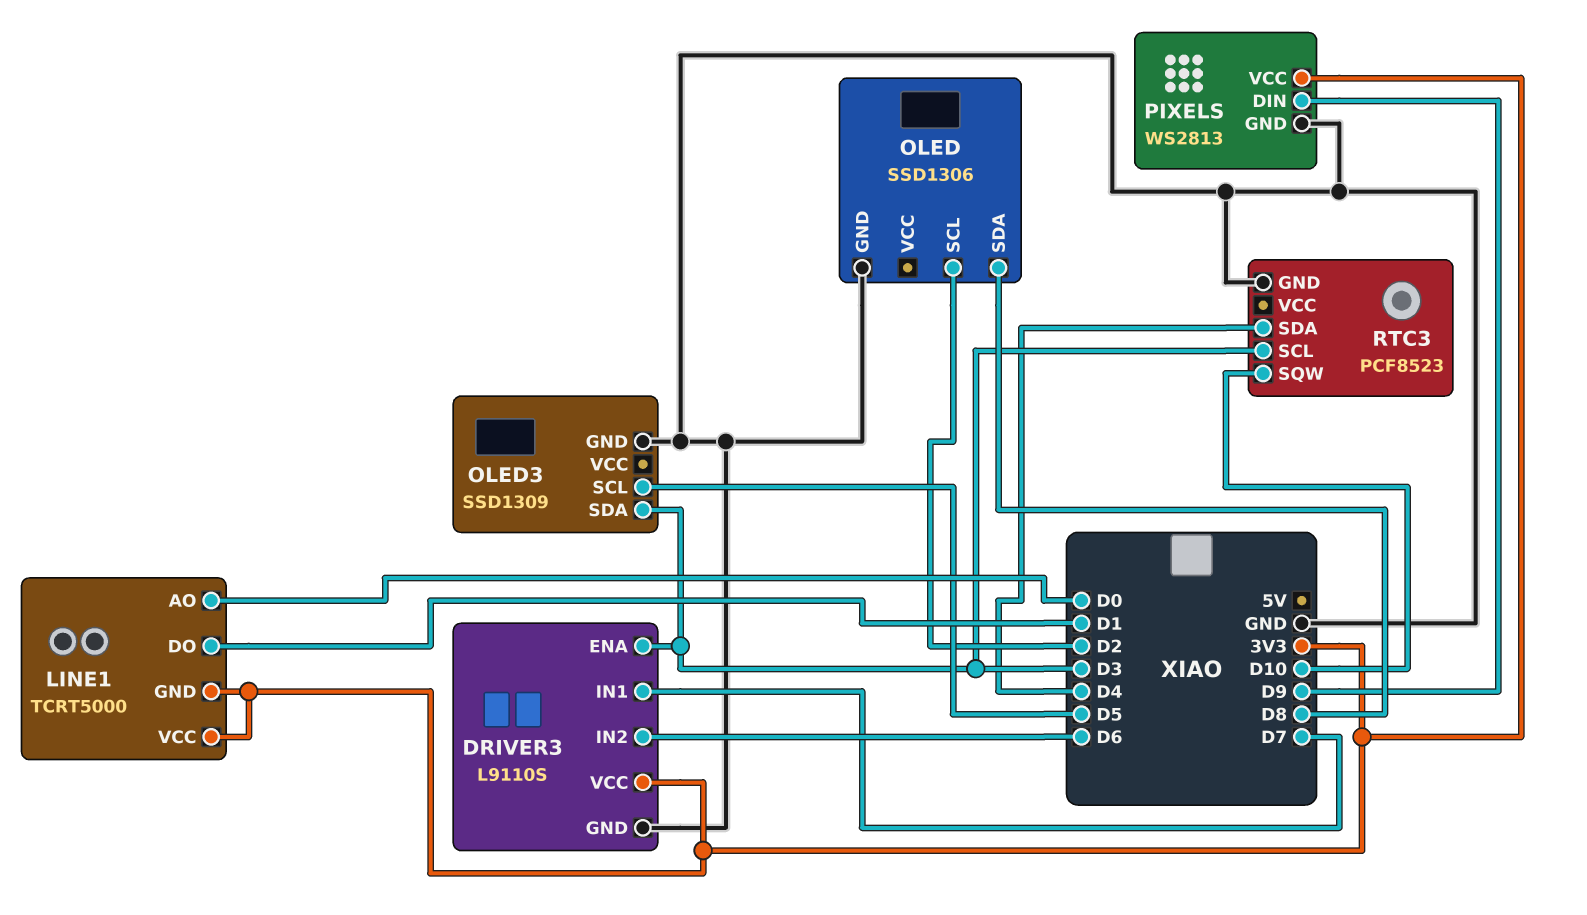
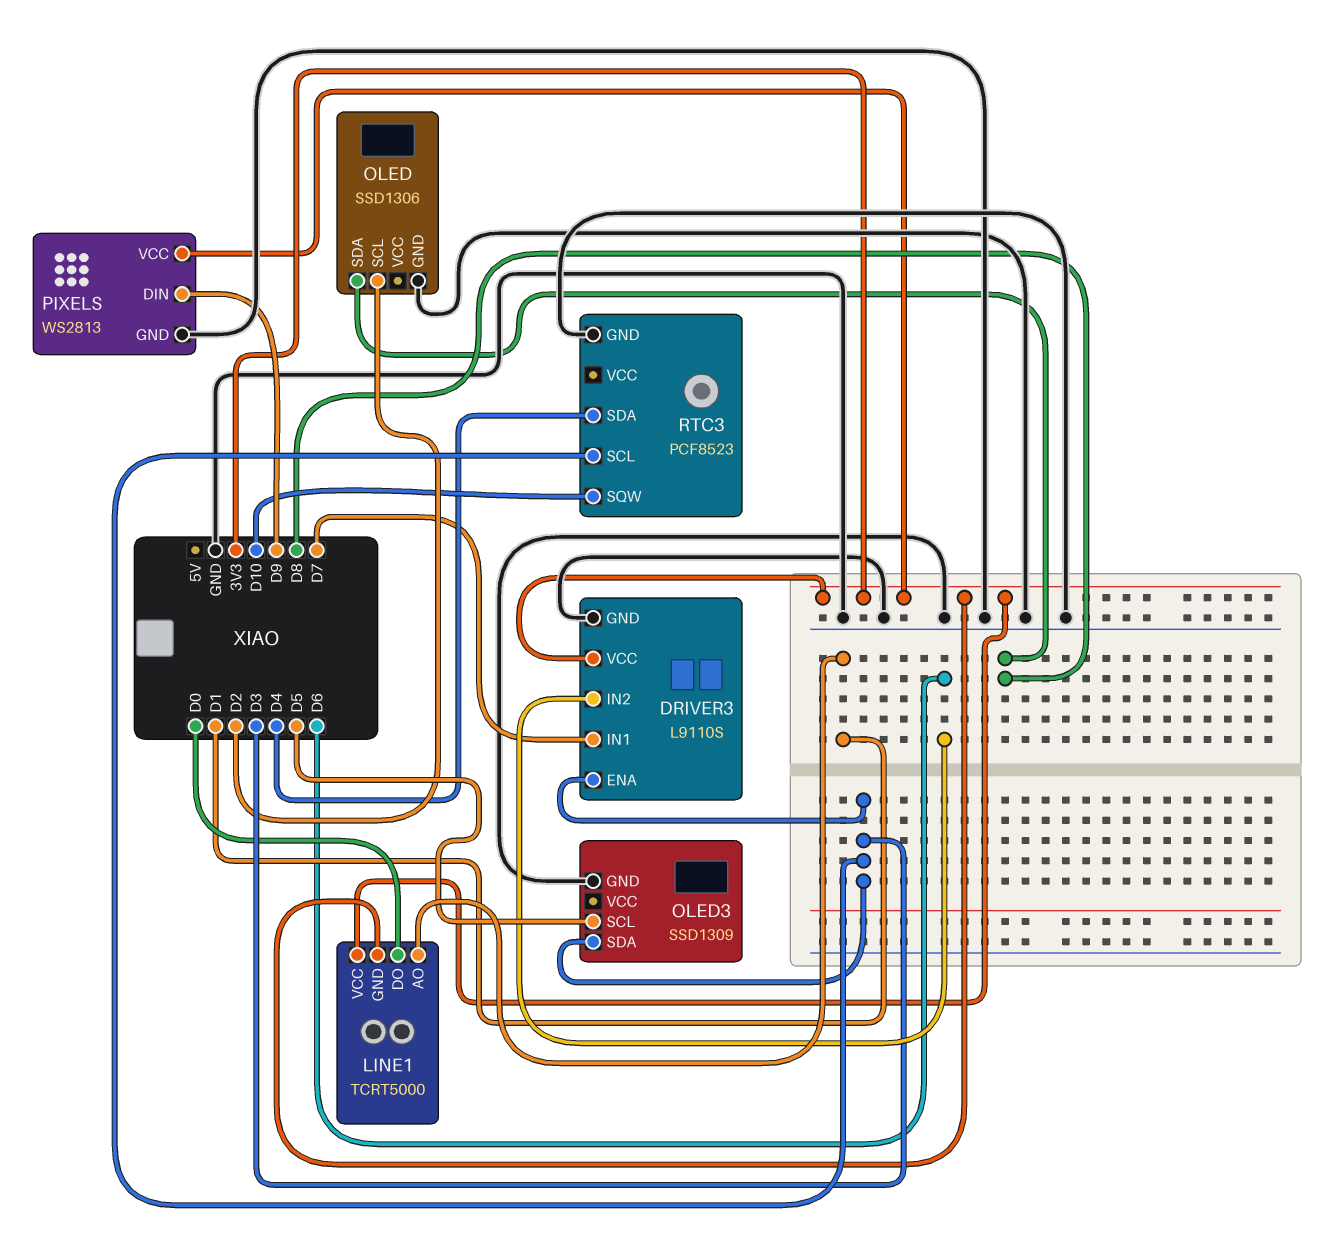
LINE1 pin AO: D0 -> D1
LINE1 pin DO: D1 -> D0

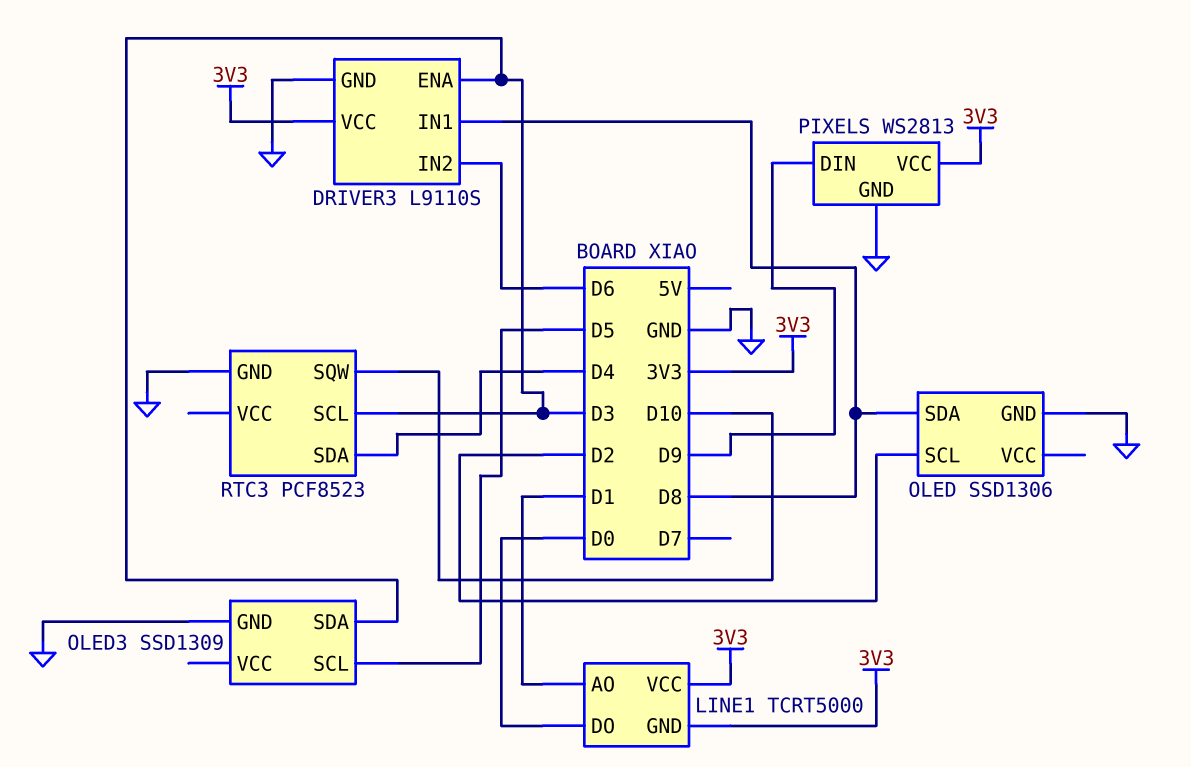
DRIVER3 pin IN1: D7 -> D8

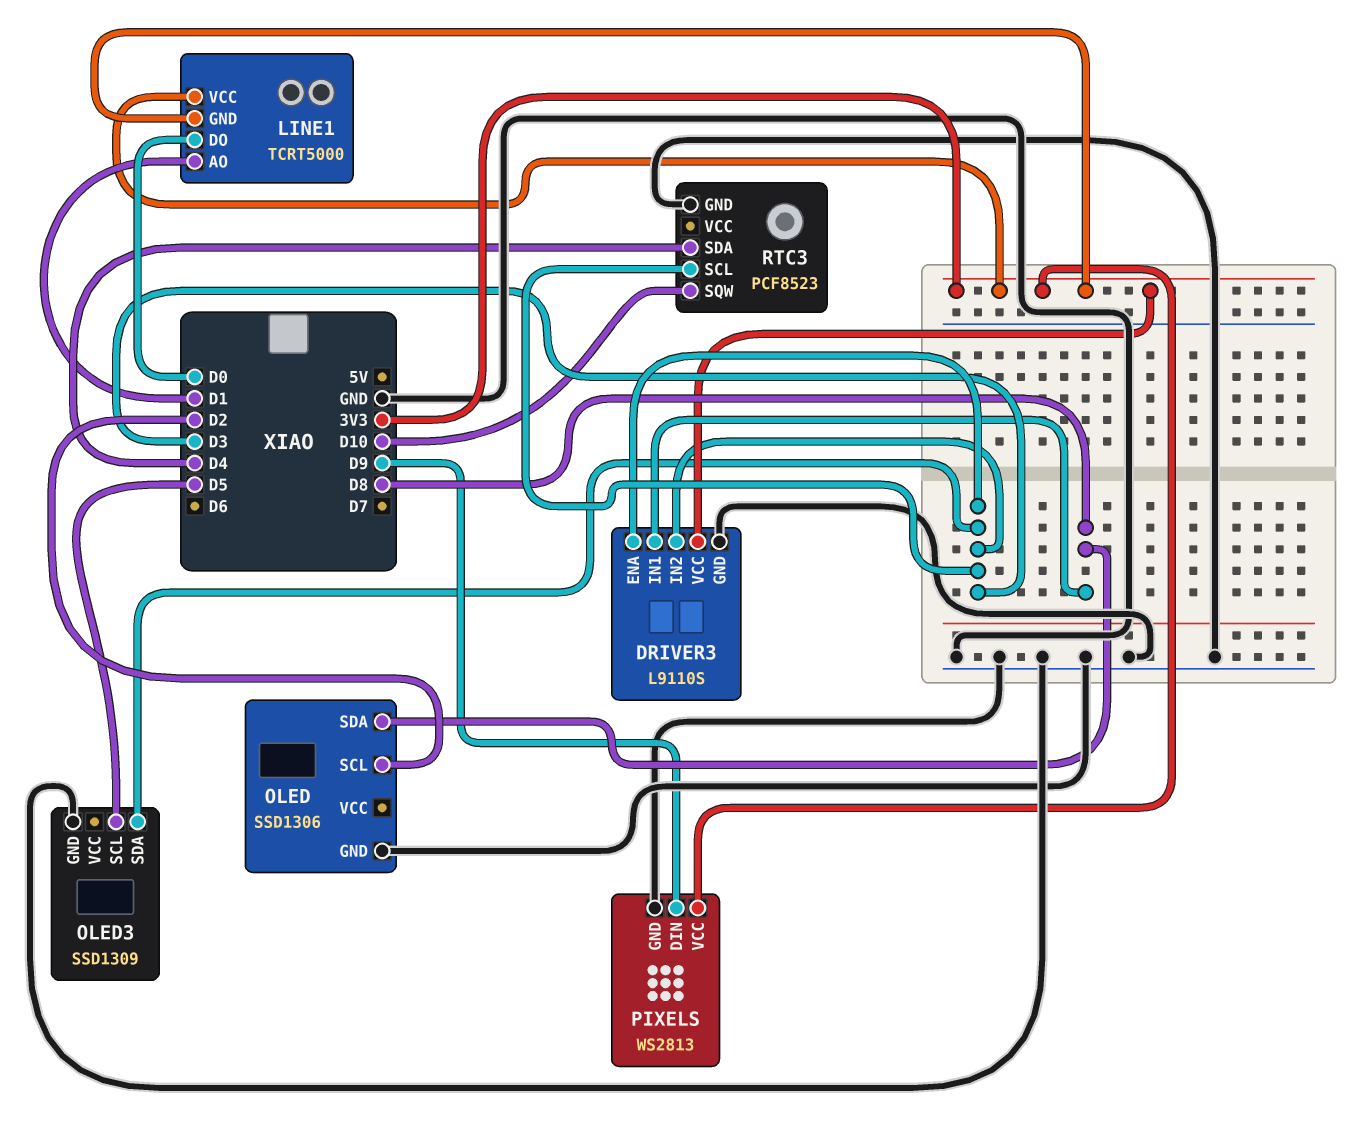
DRIVER3 pin IN2: D6 -> D3

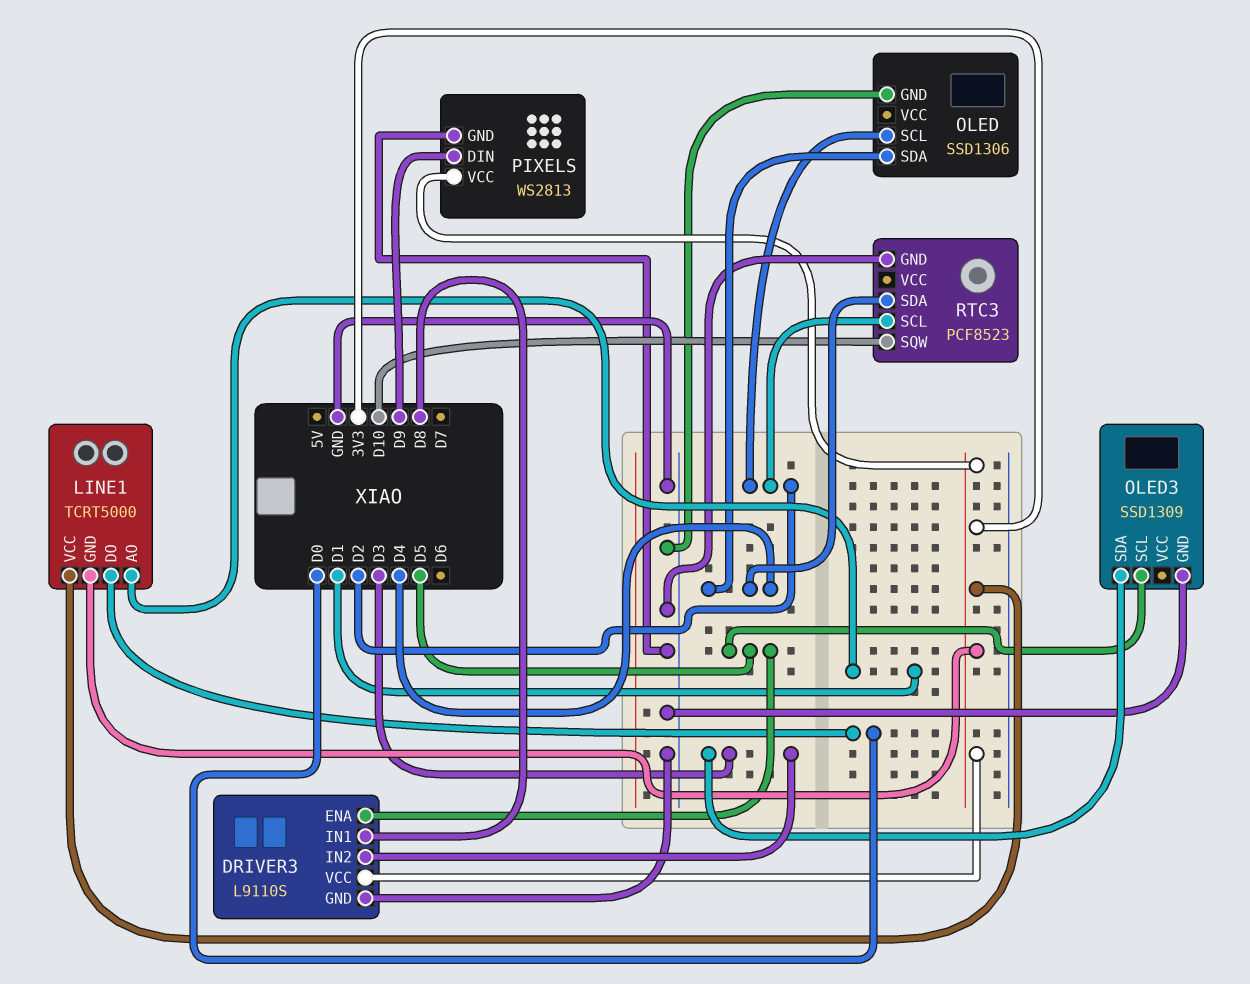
DRIVER3 pin ENA: D3 -> D5
OLED pin SDA: D8 -> D4
RTC3 pin SCL: D3 -> D2

